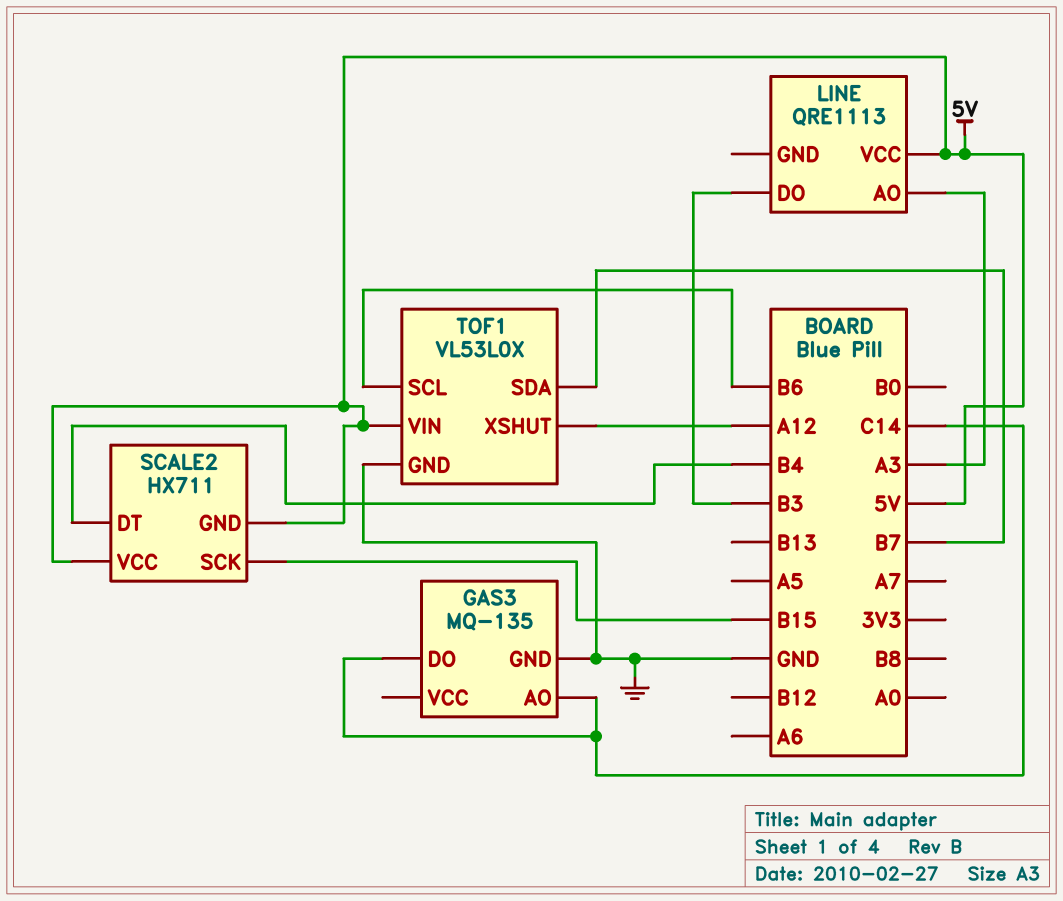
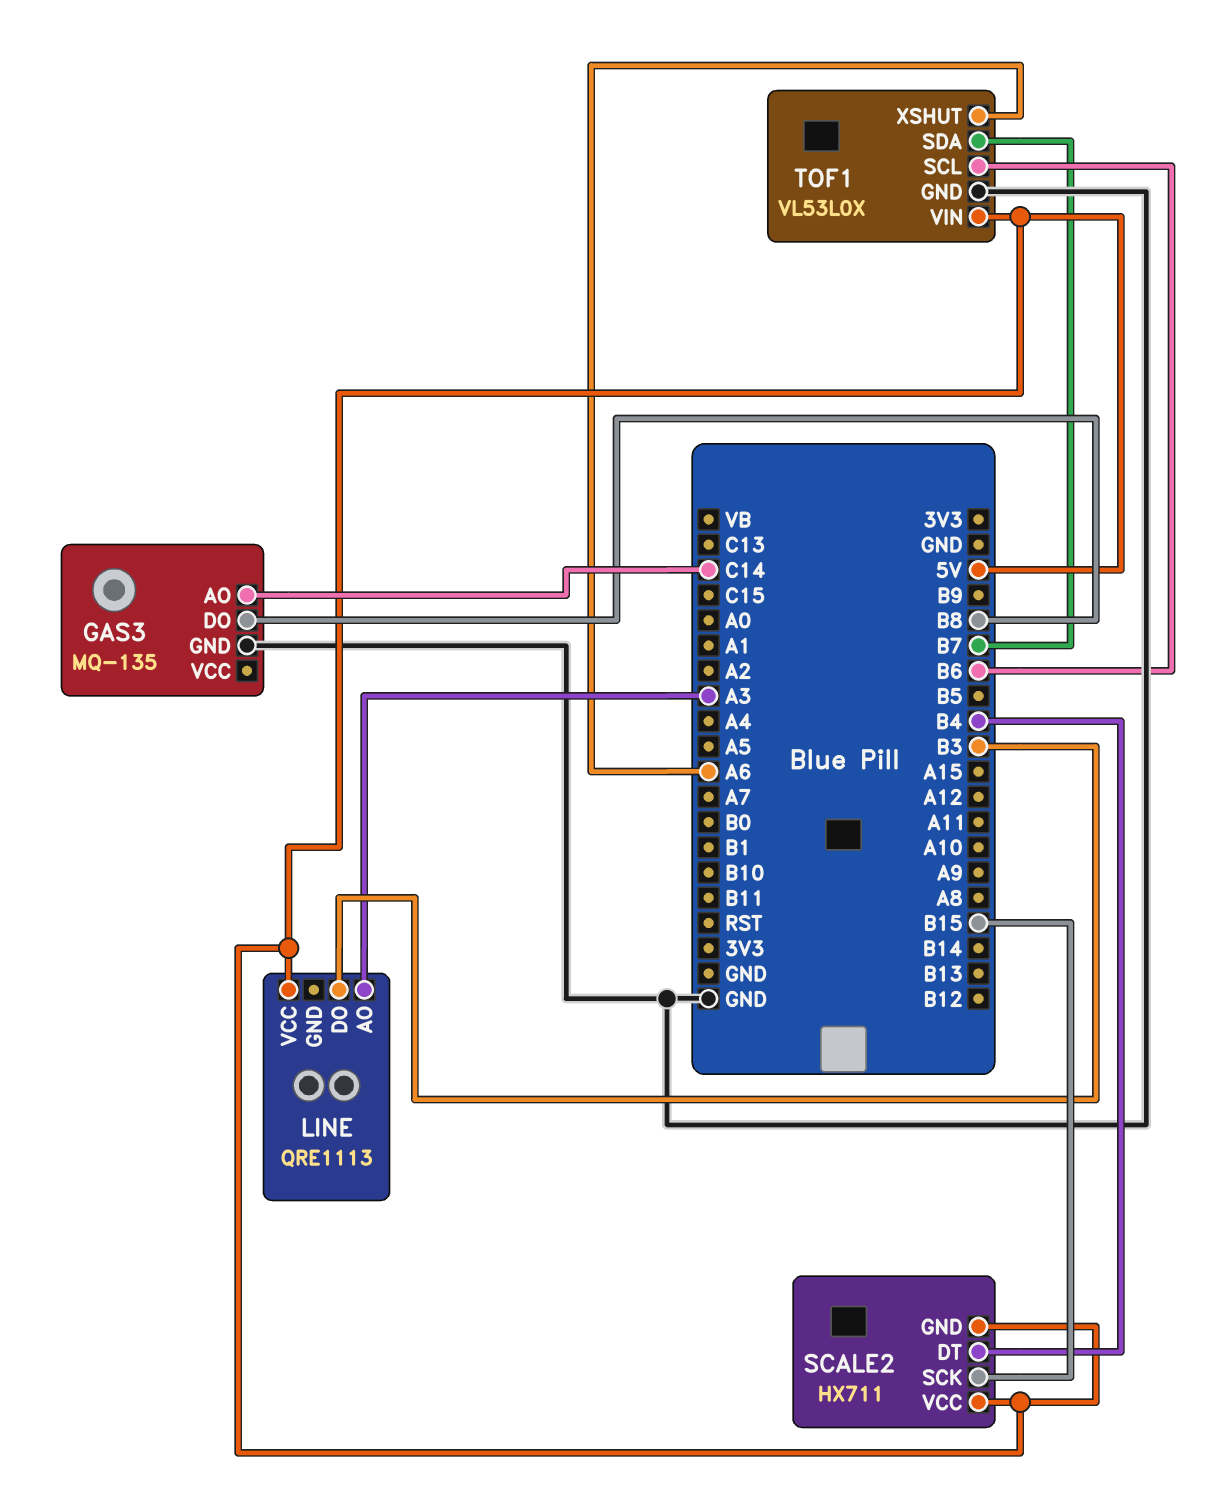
GAS3 pin DO: C14 -> B8
TOF1 pin XSHUT: A12 -> A6

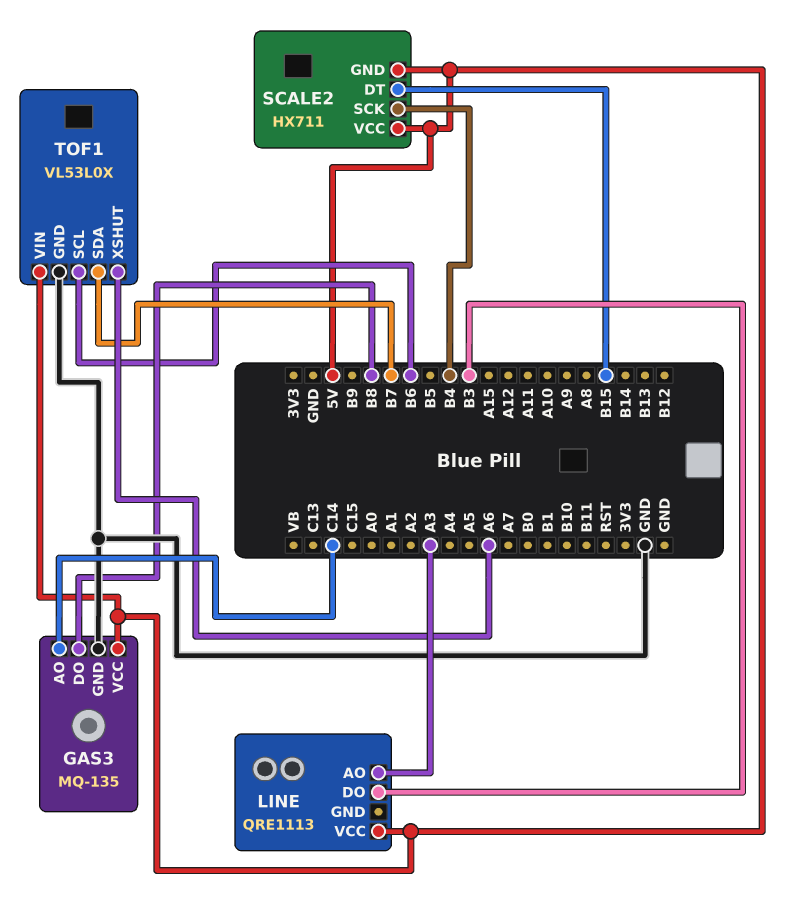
GAS3 pin VCC: none -> 5V
SCALE2 pin DT: B4 -> B15
SCALE2 pin SCK: B15 -> B4

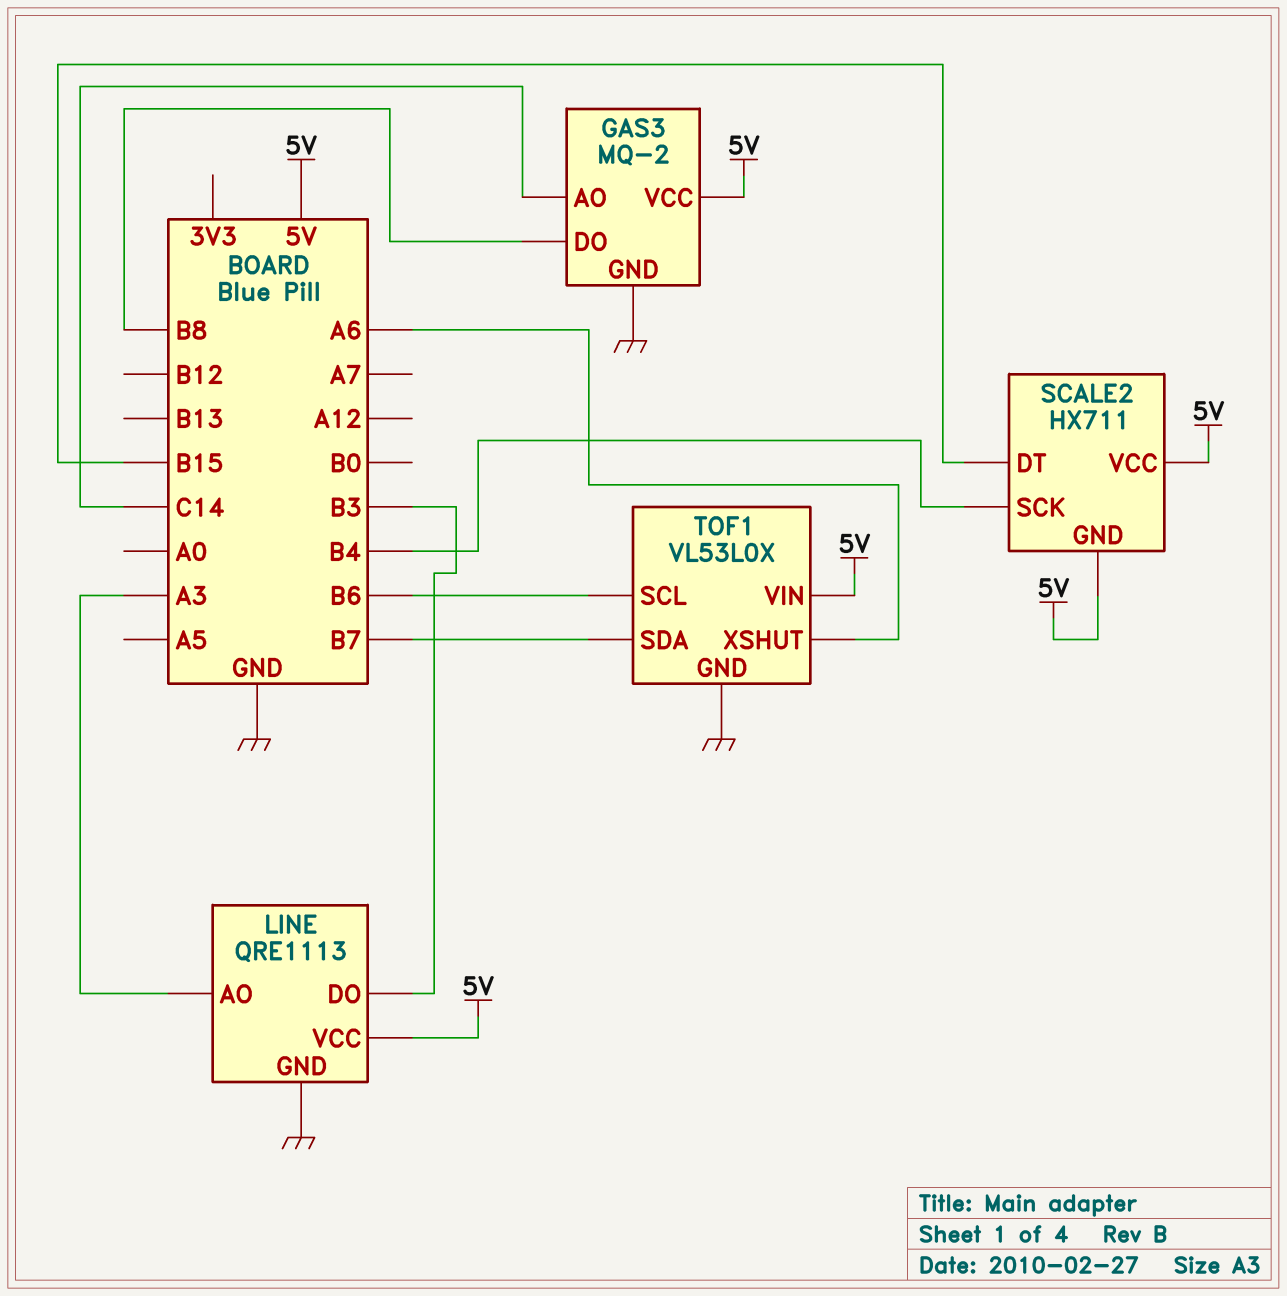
GAS3: MQ-135 -> MQ-2
LINE pin GND: none -> GND

